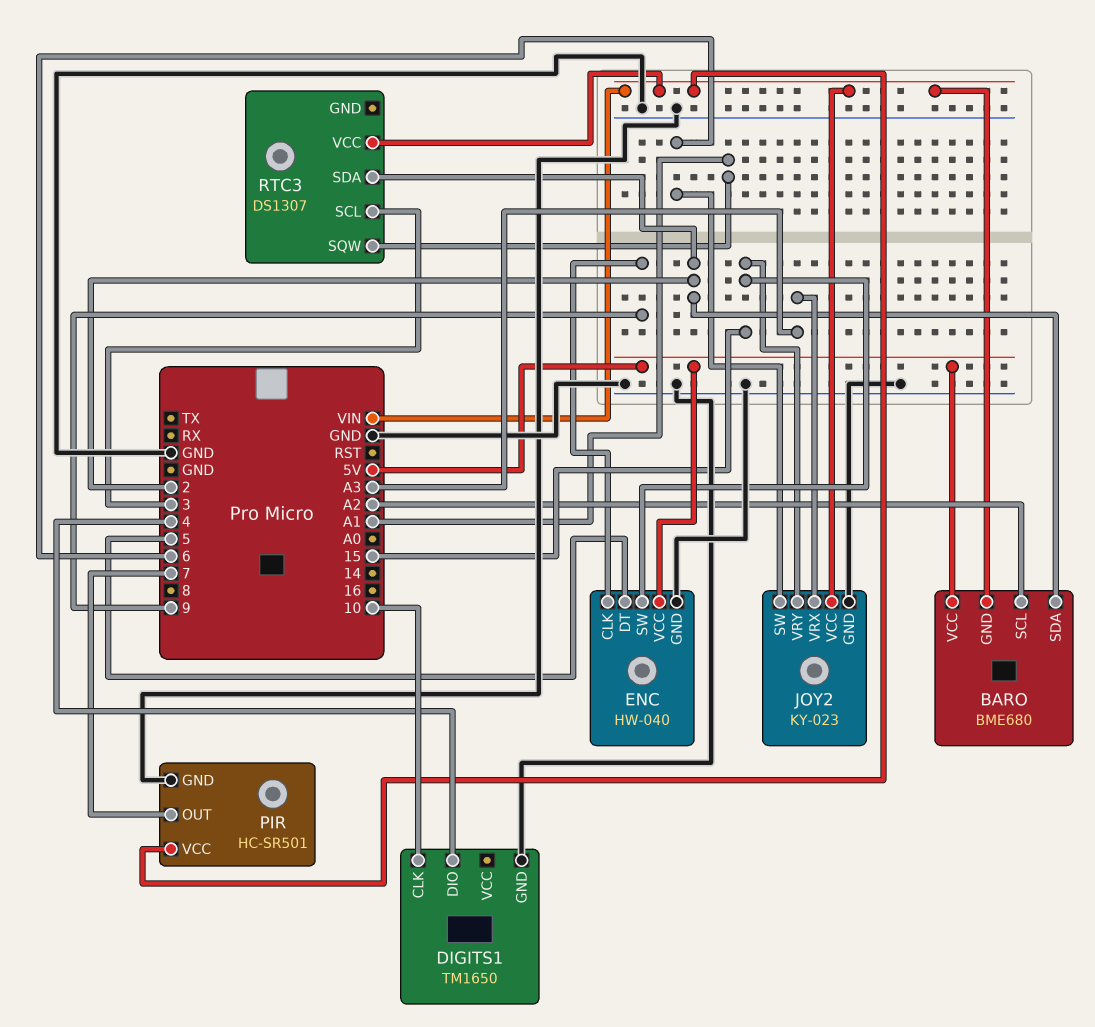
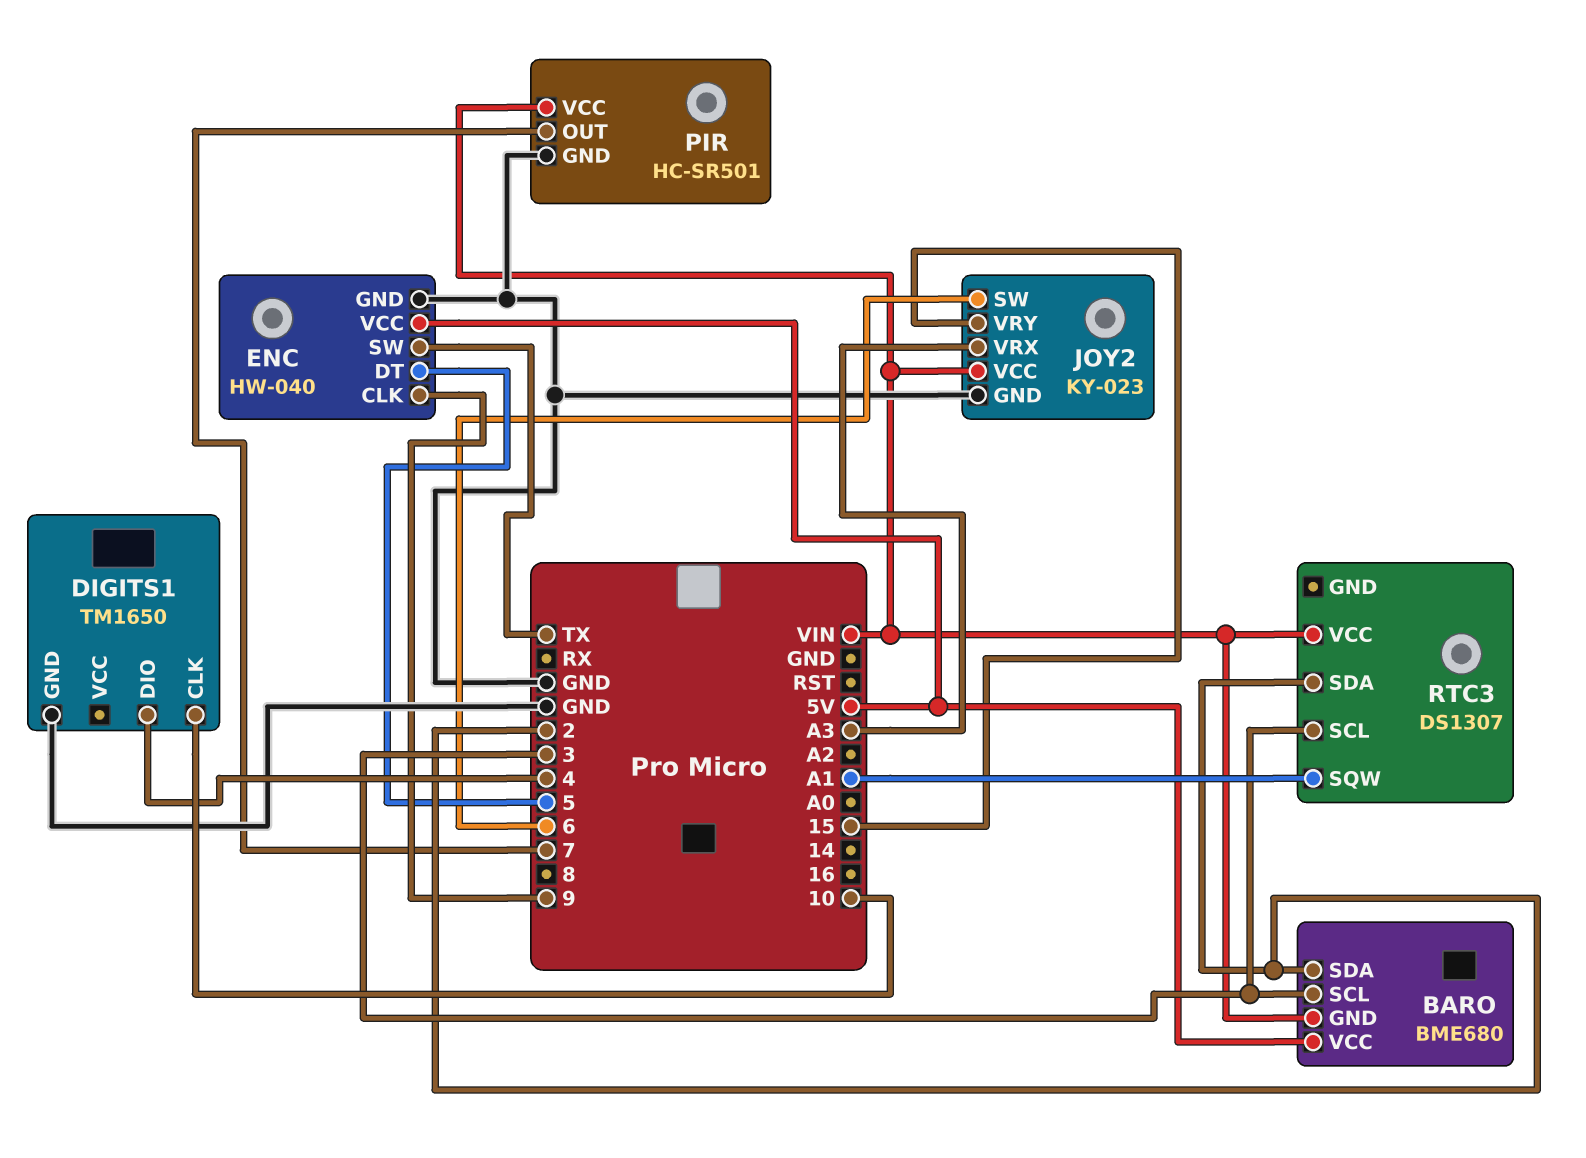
BARO pin SCL: A2 -> 3
ENC pin SW: 15 -> TX

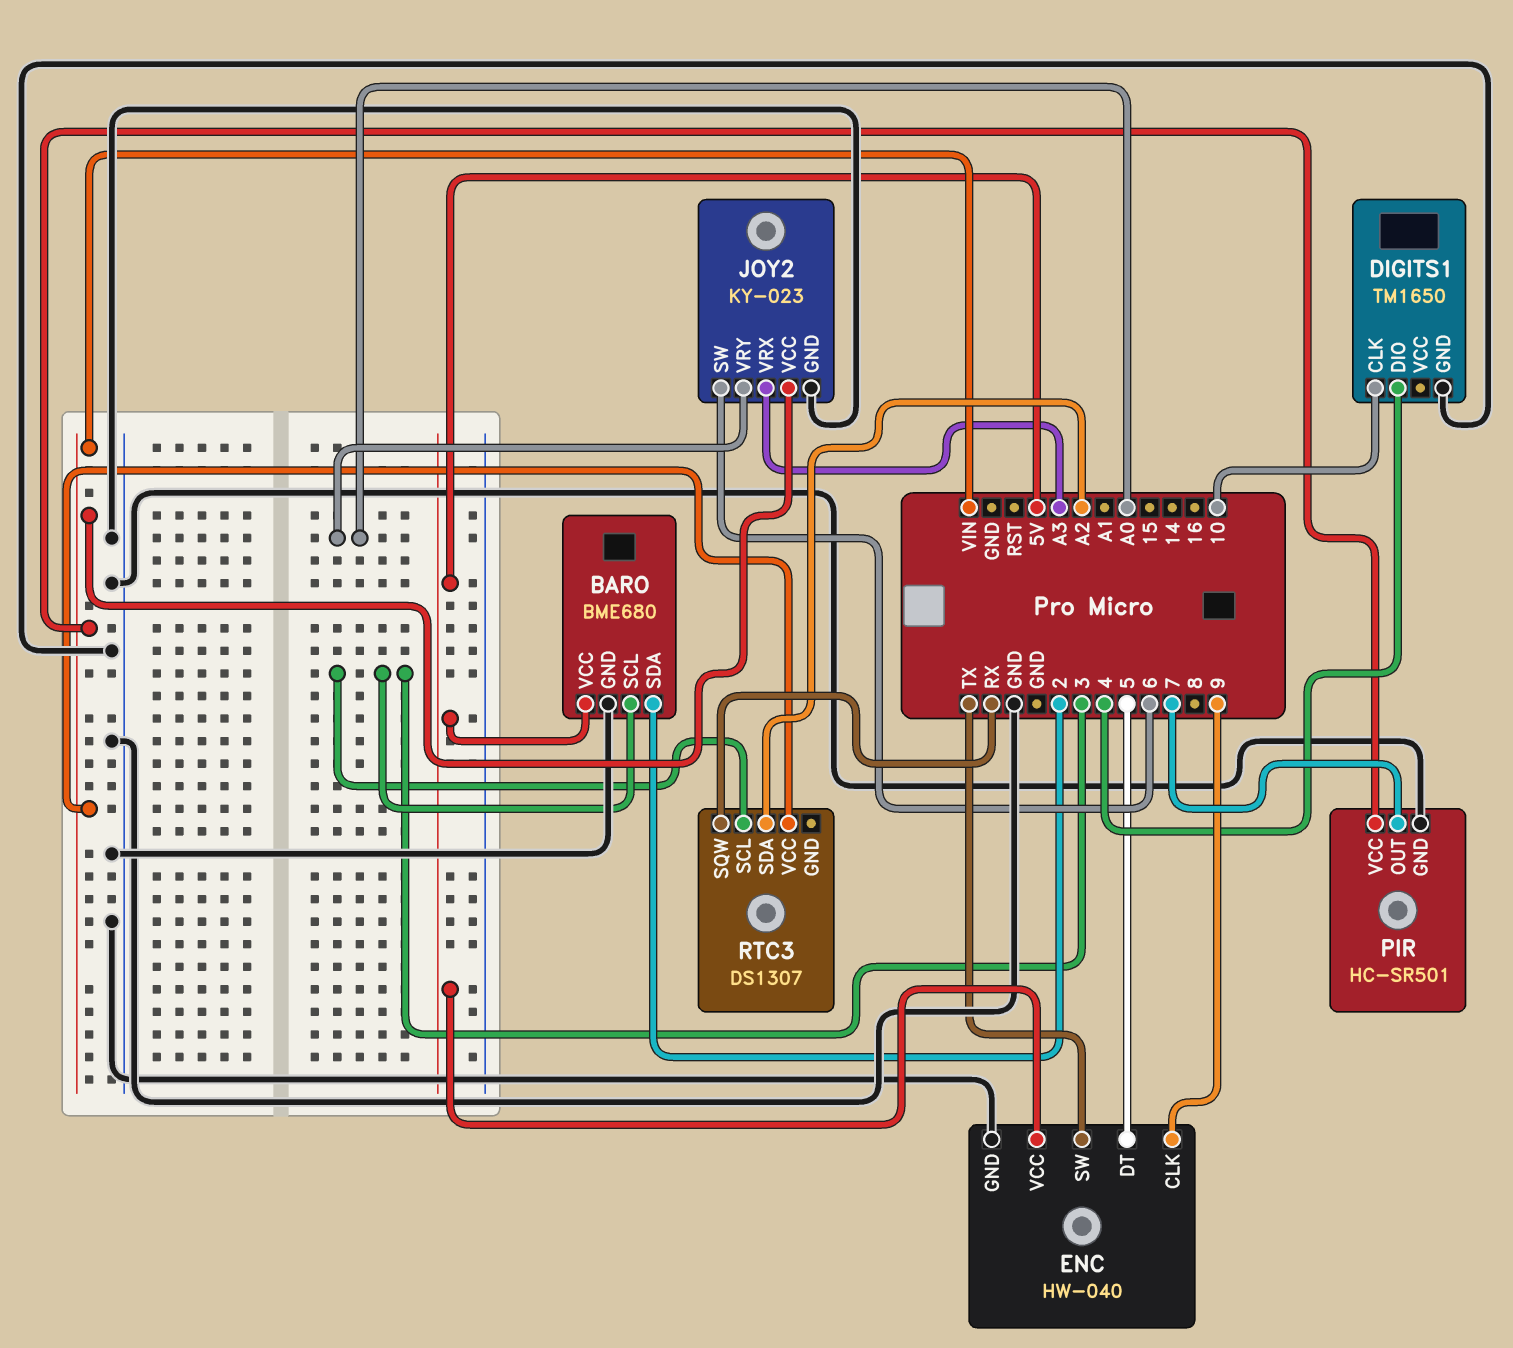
BARO pin GND: VIN -> GND
JOY2 pin VRY: 15 -> A0
RTC3 pin SDA: 2 -> A2
RTC3 pin SQW: A1 -> RX

